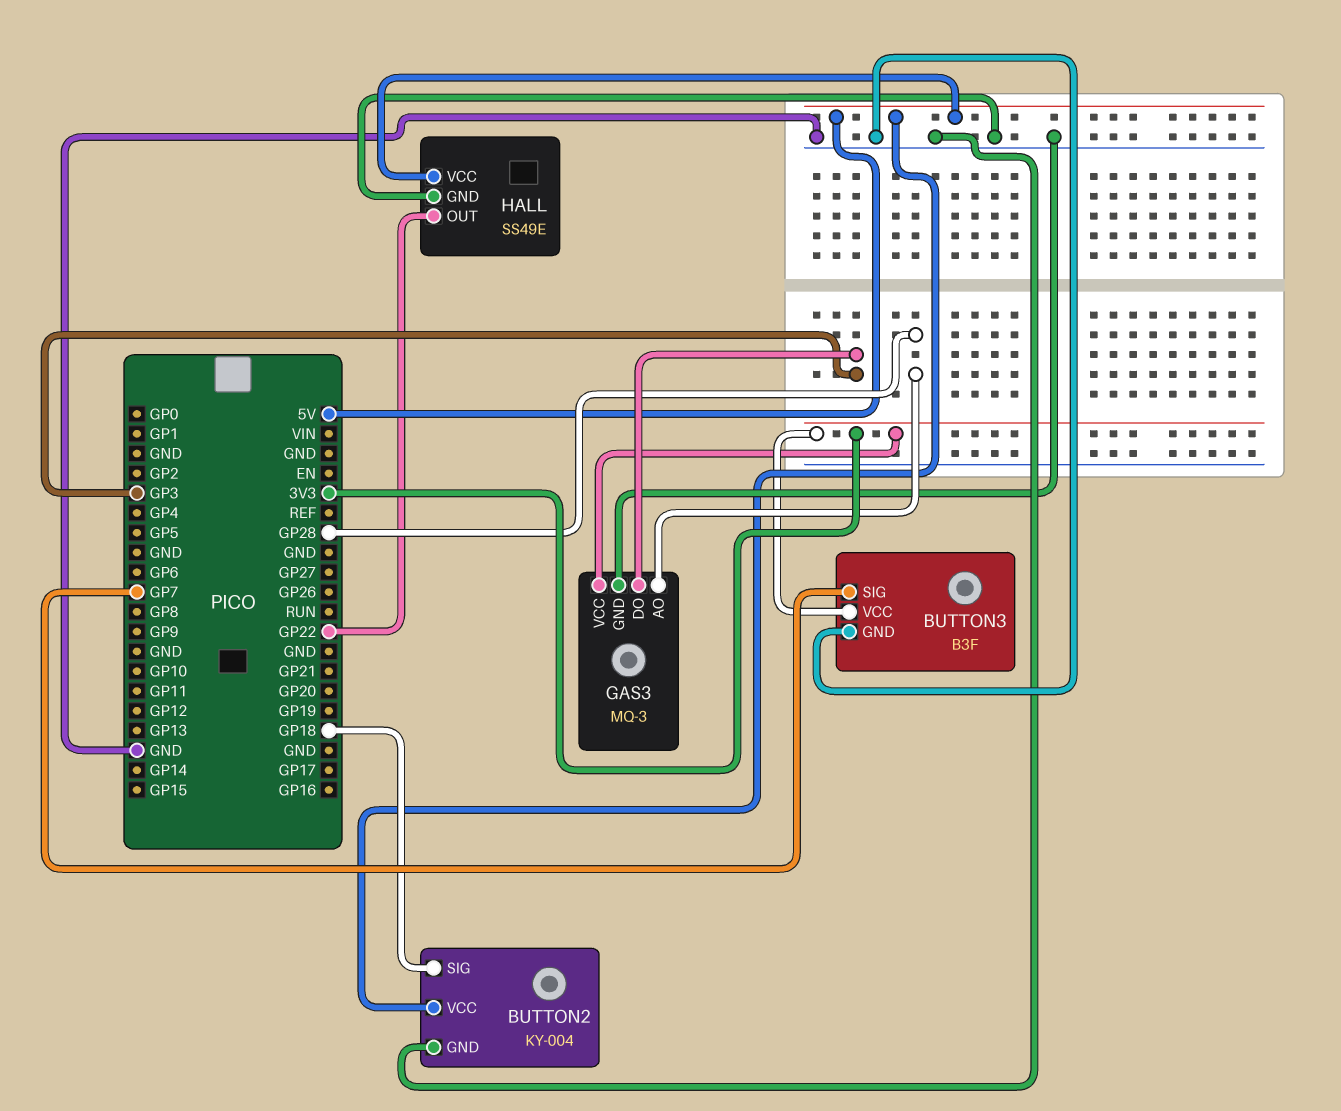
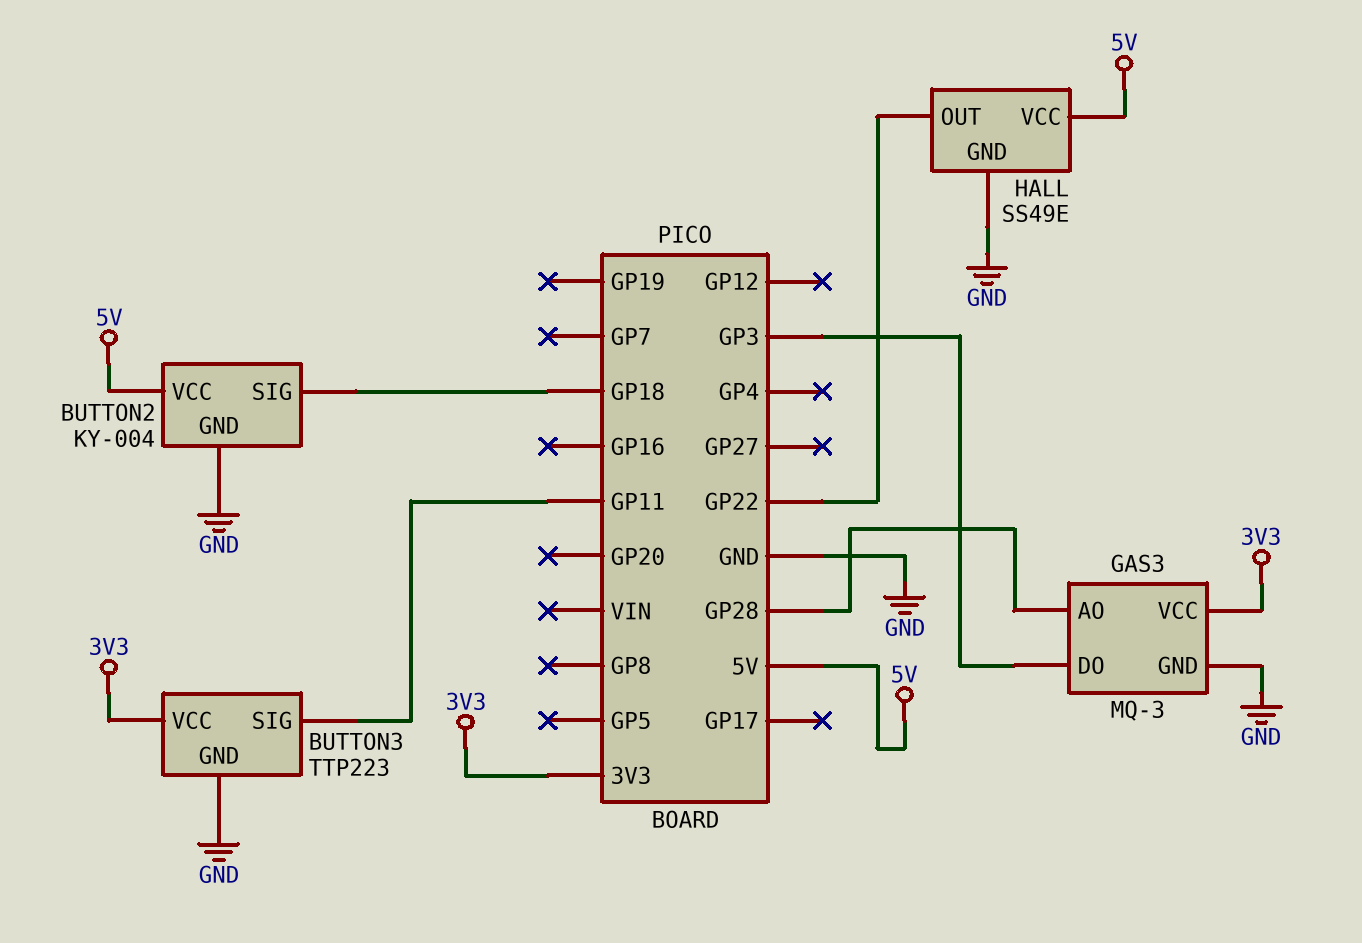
BUTTON3: B3F -> TTP223
BUTTON3 pin SIG: GP7 -> GP11

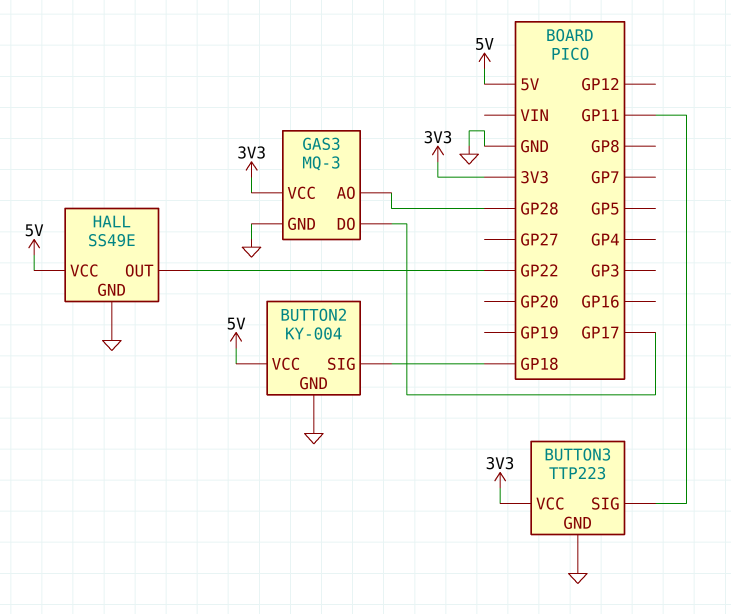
GAS3 pin DO: GP3 -> GP17

